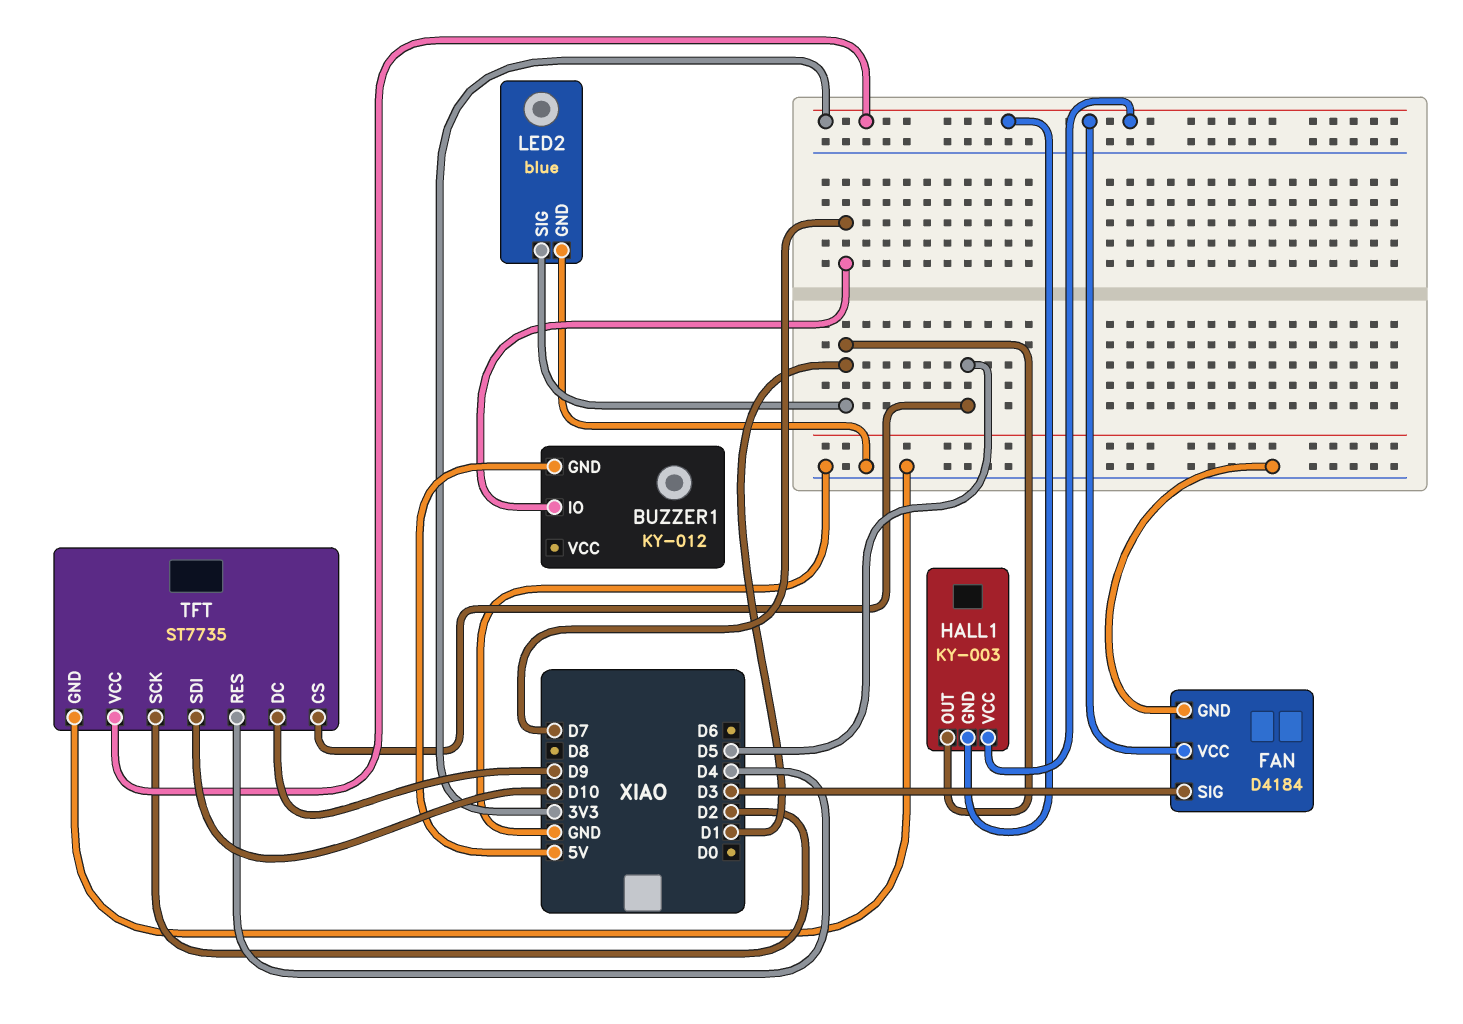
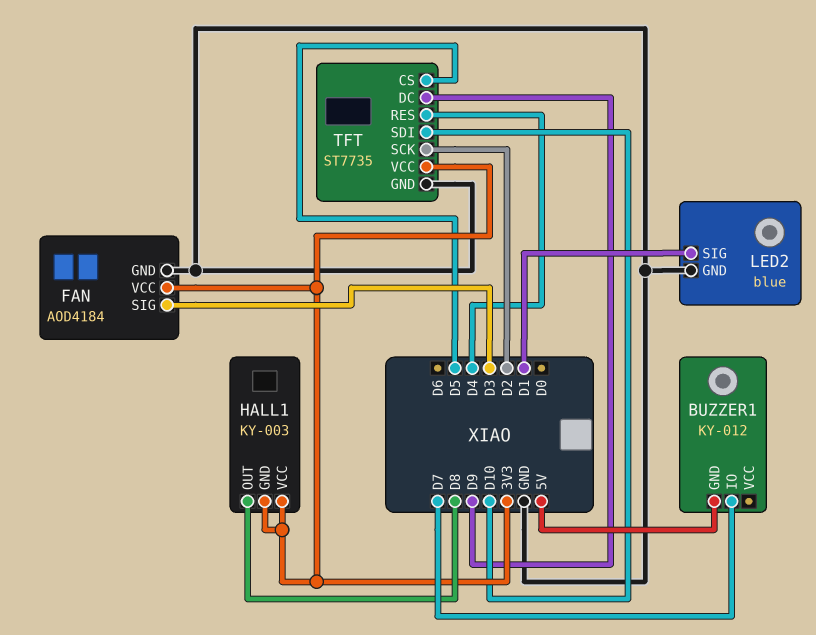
FAN: D4184 -> AOD4184
HALL1 pin OUT: D1 -> D8

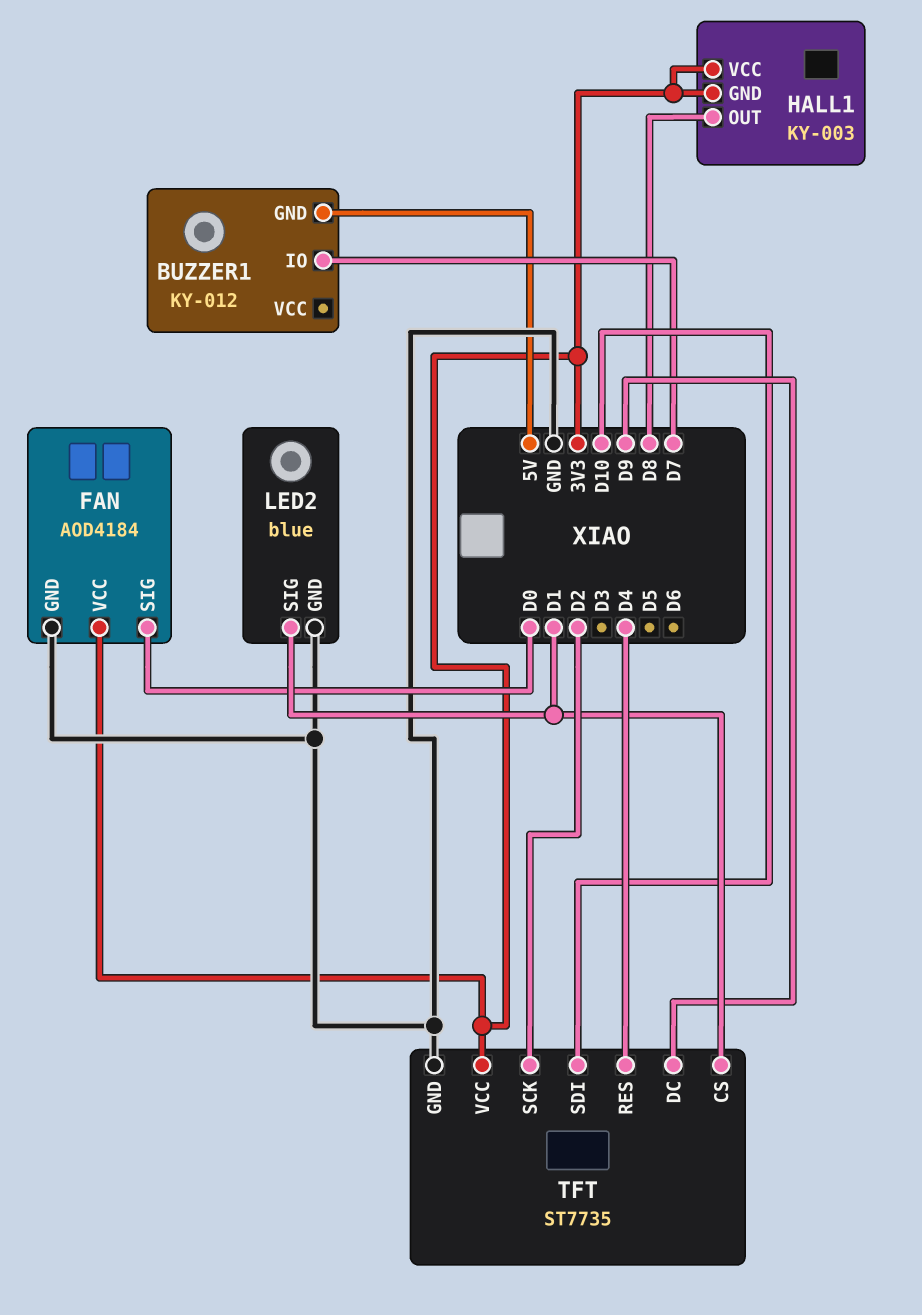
FAN pin SIG: D3 -> D0
TFT pin CS: D5 -> D1

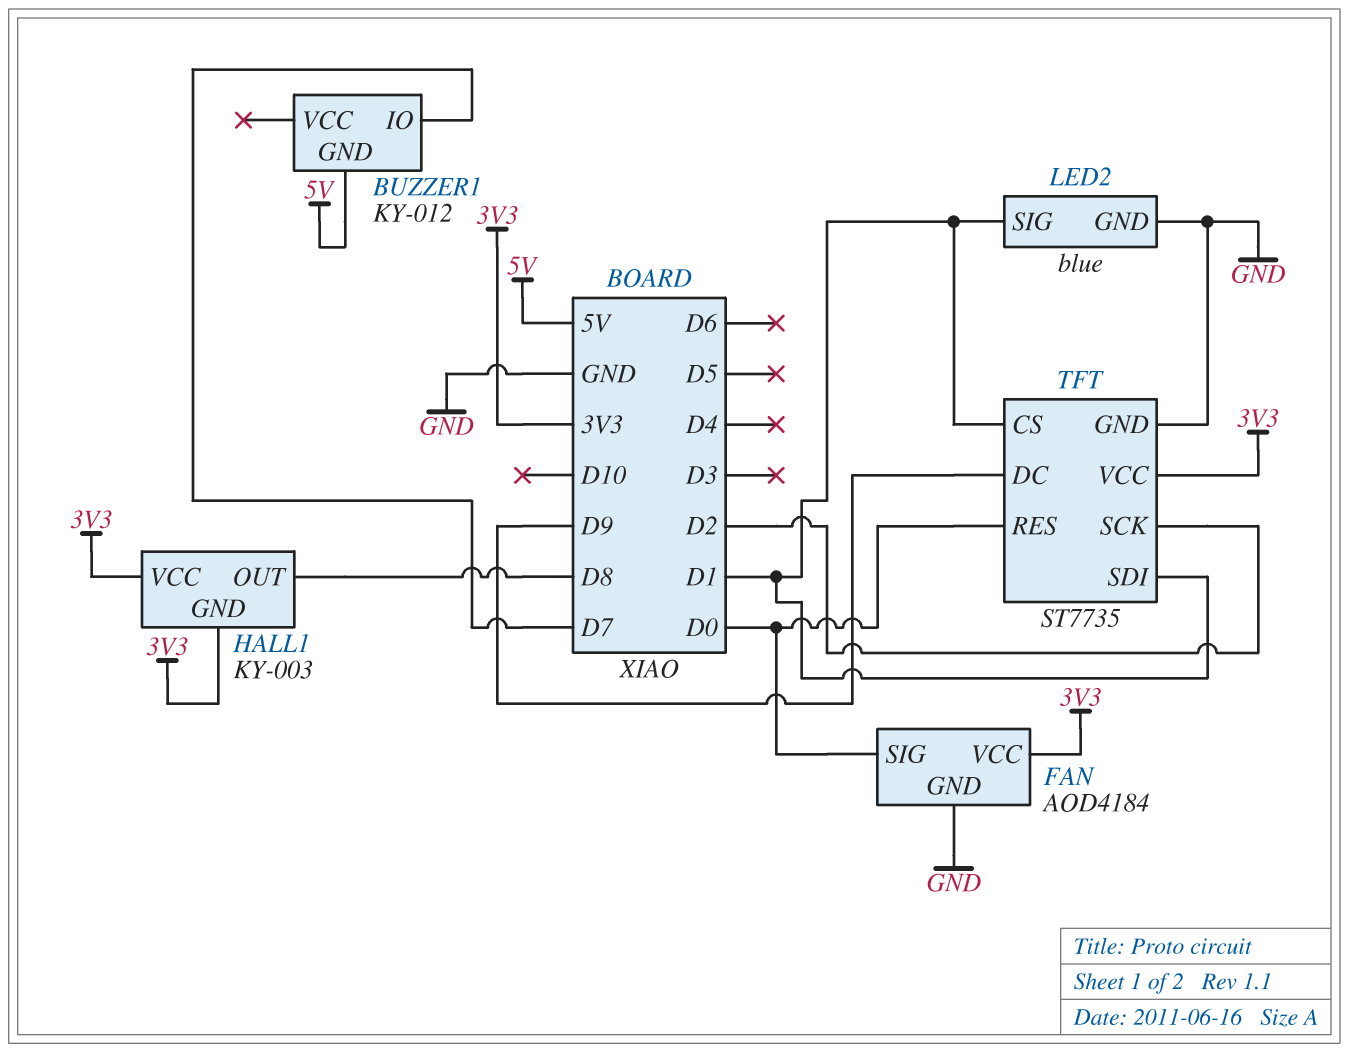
TFT pin RES: D4 -> D0
TFT pin SDI: D10 -> D1

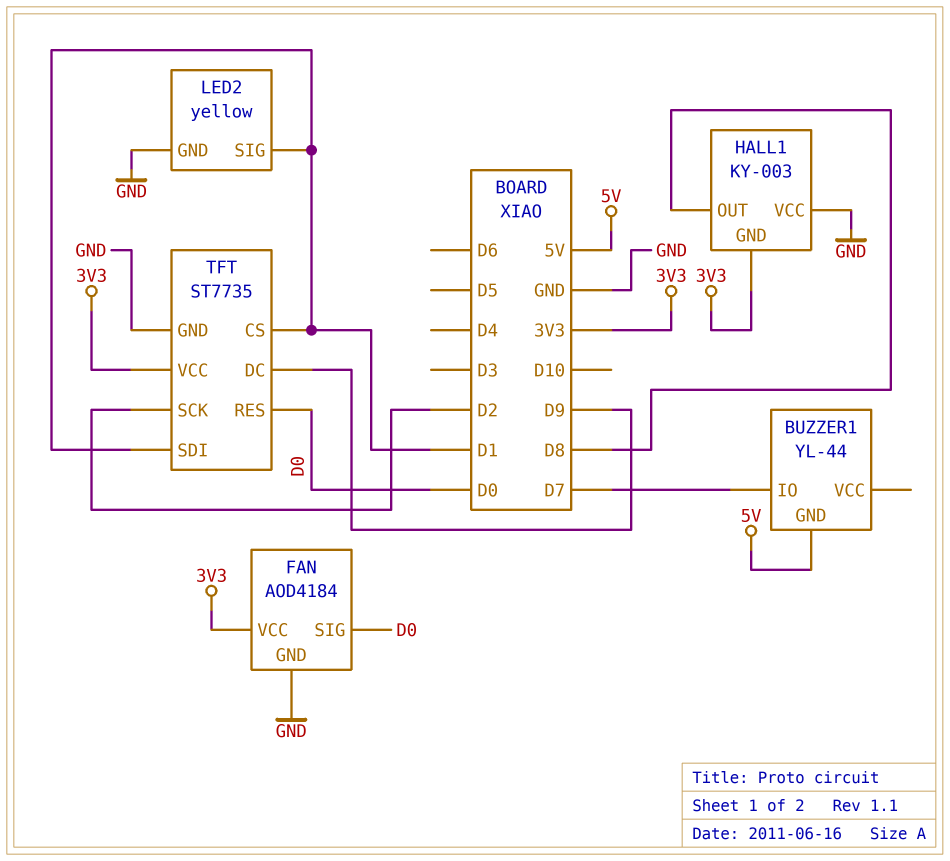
BUZZER1: KY-012 -> YL-44
HALL1 pin VCC: 3V3 -> GND
LED2: blue -> yellow

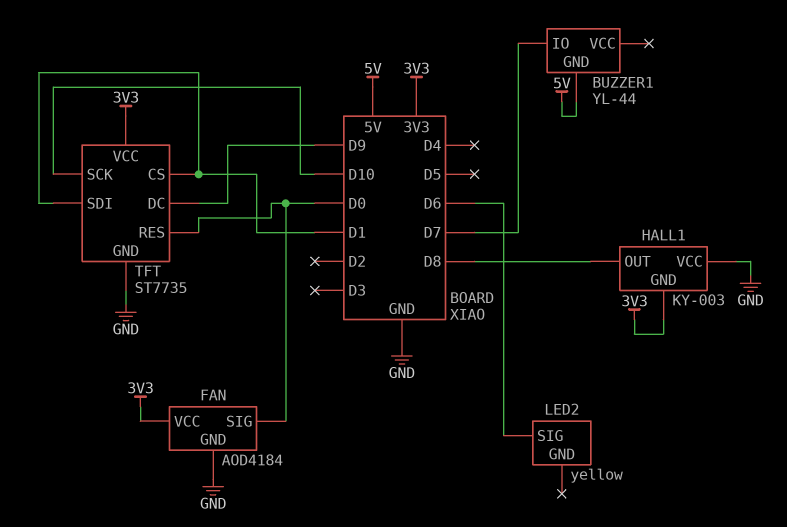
LED2 pin GND: GND -> none
LED2 pin SIG: D1 -> D6
TFT pin SCK: D2 -> D10

